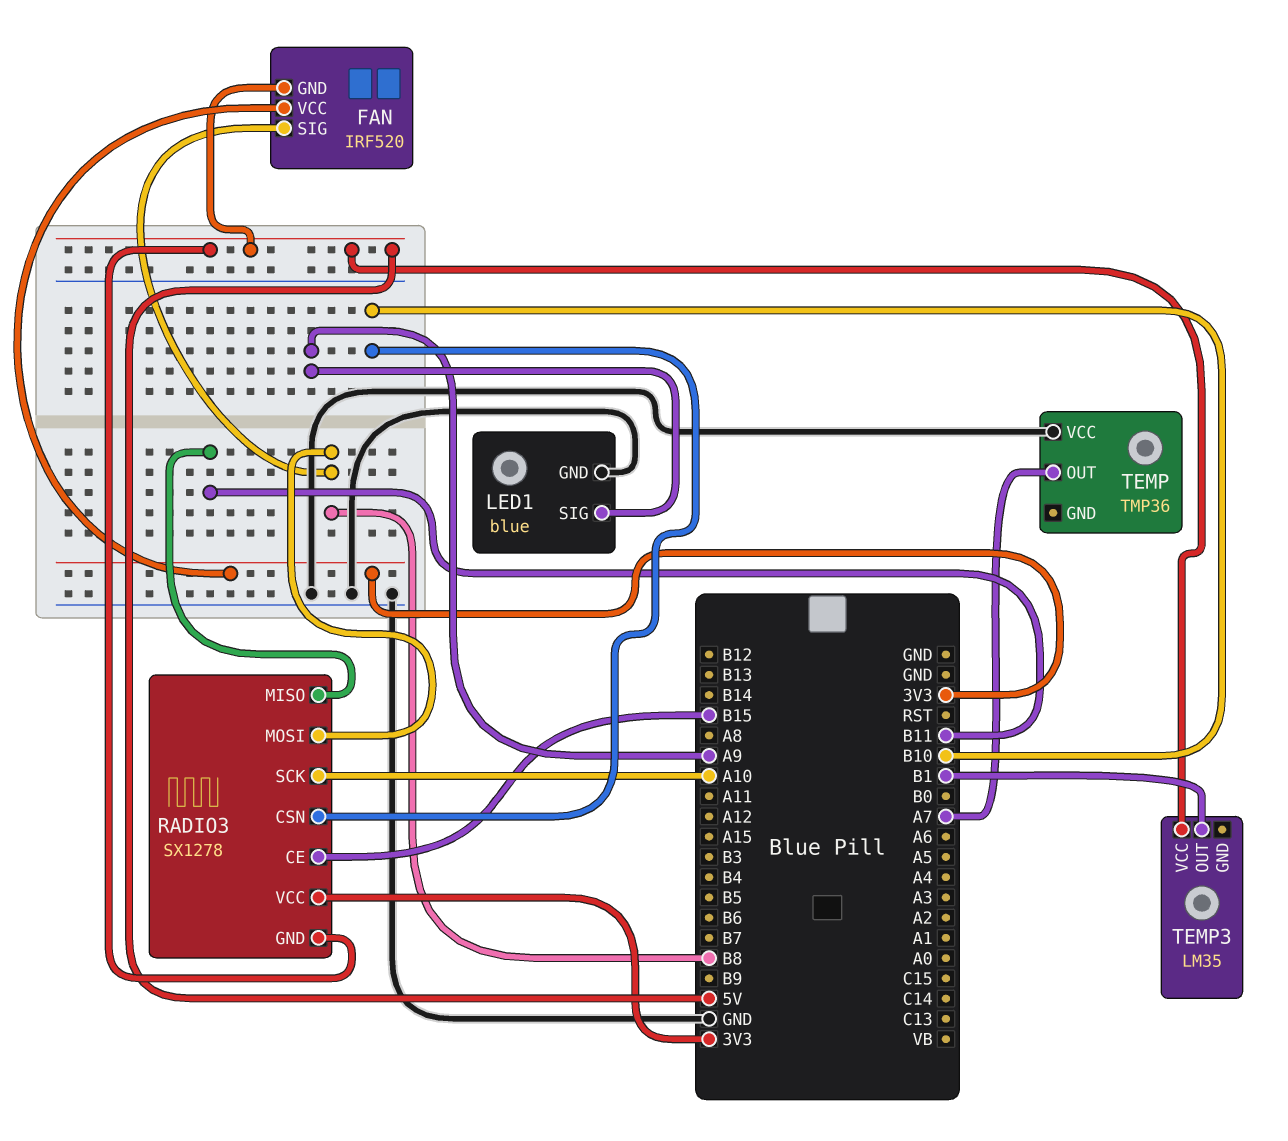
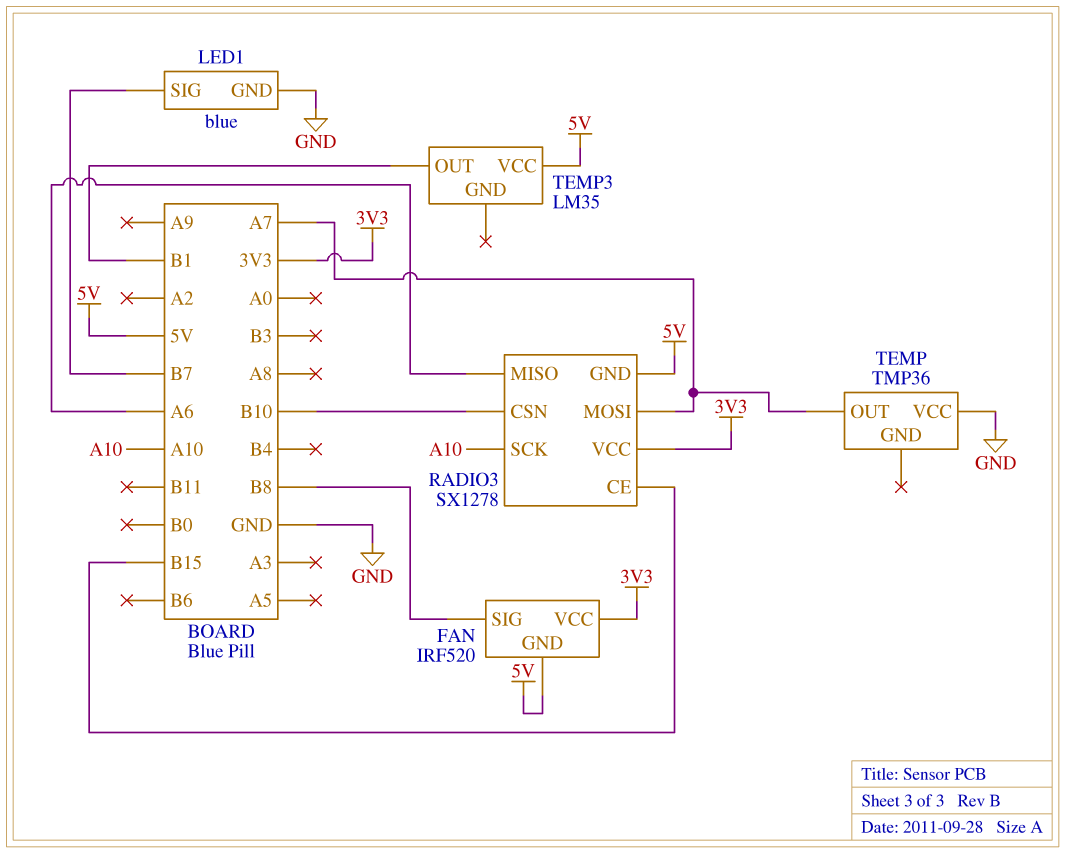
LED1 pin SIG: A9 -> B7
RADIO3 pin MISO: B11 -> A6
RADIO3 pin MOSI: B8 -> A7

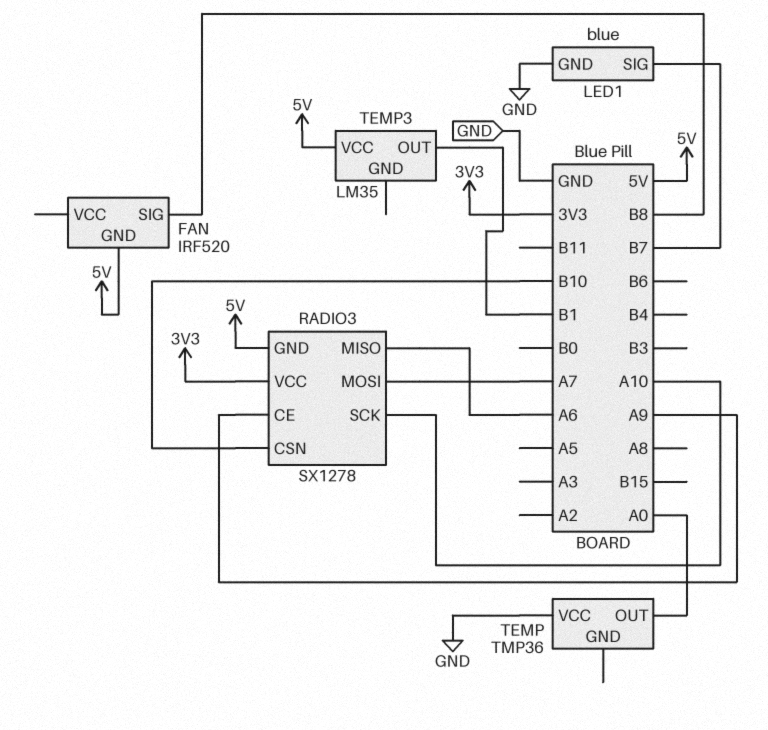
FAN pin VCC: 3V3 -> none
RADIO3 pin CE: B15 -> A9
TEMP pin OUT: A7 -> A0

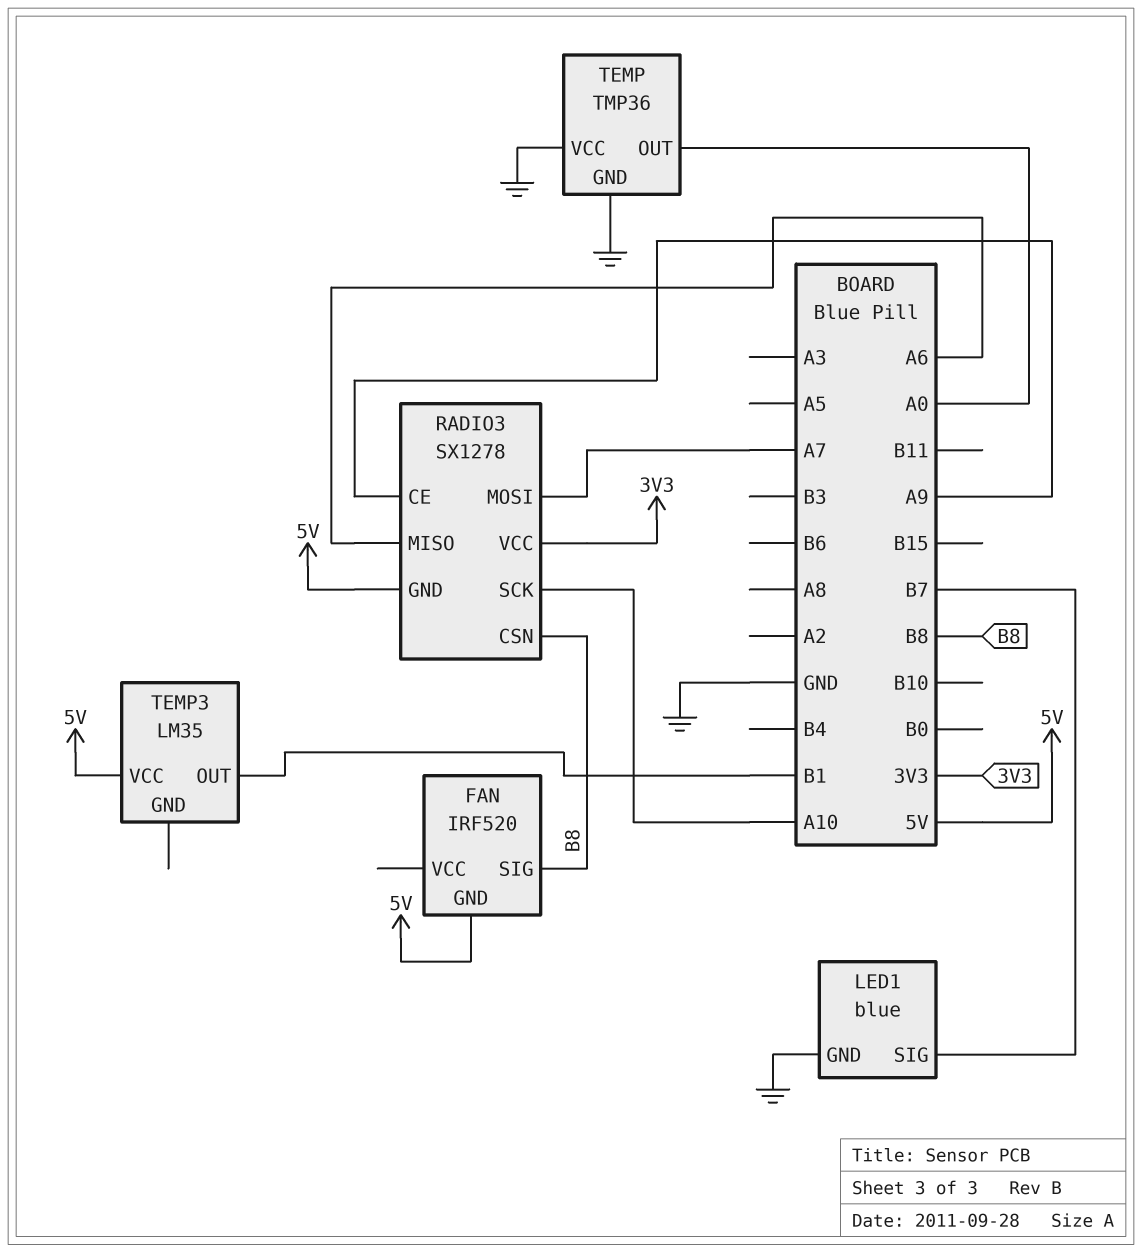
RADIO3 pin CSN: B10 -> B8
TEMP pin GND: none -> GND

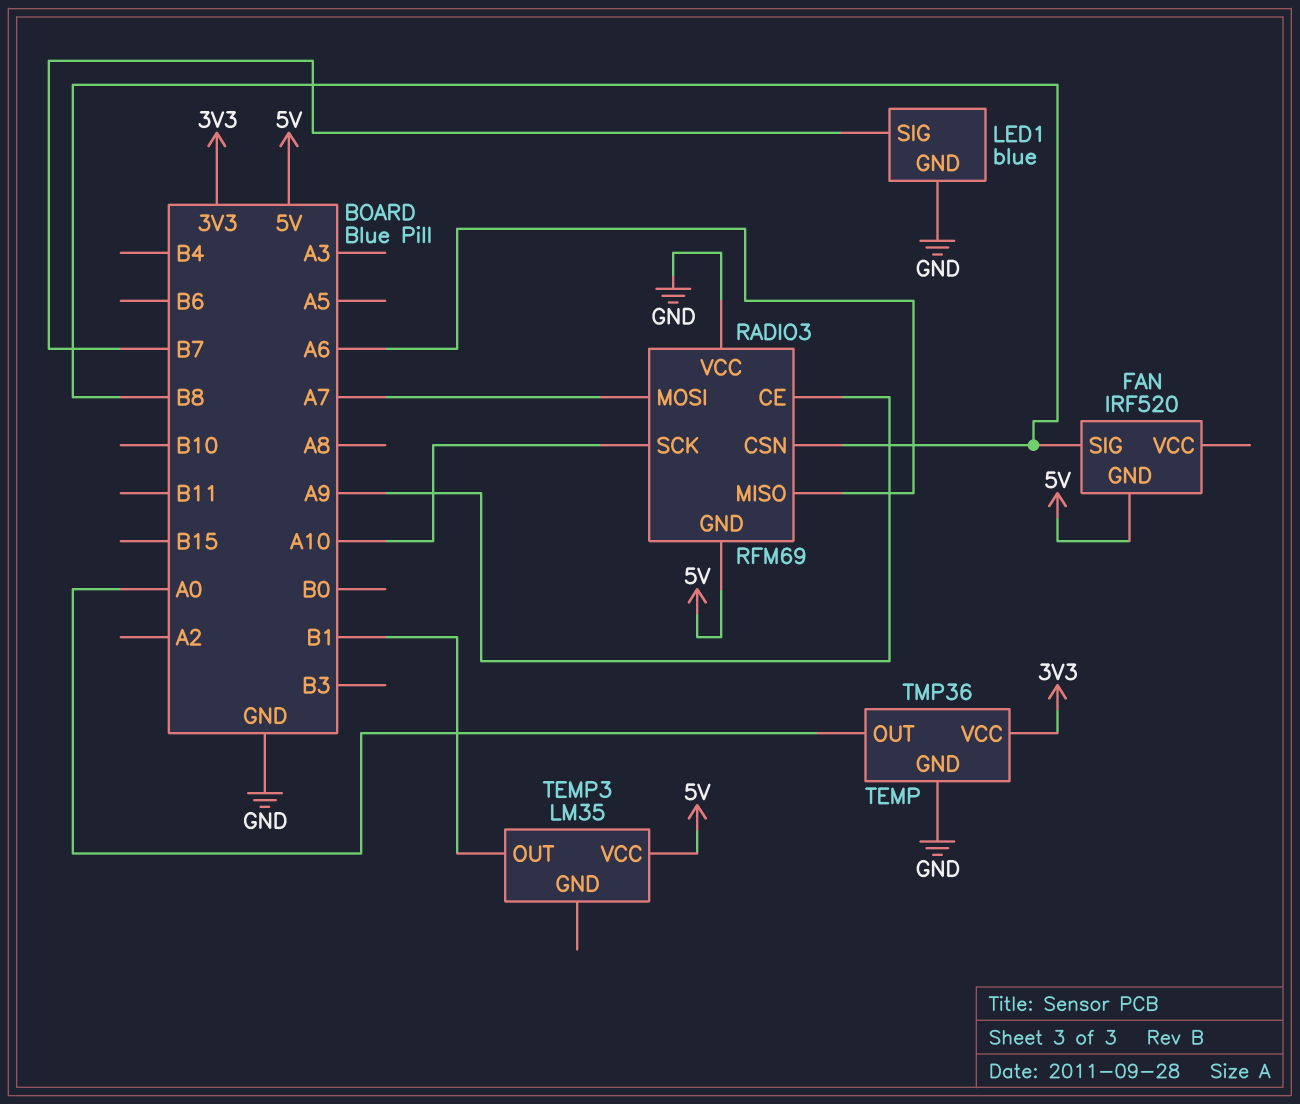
RADIO3: SX1278 -> RFM69
RADIO3 pin VCC: 3V3 -> GND
TEMP pin VCC: GND -> 3V3

